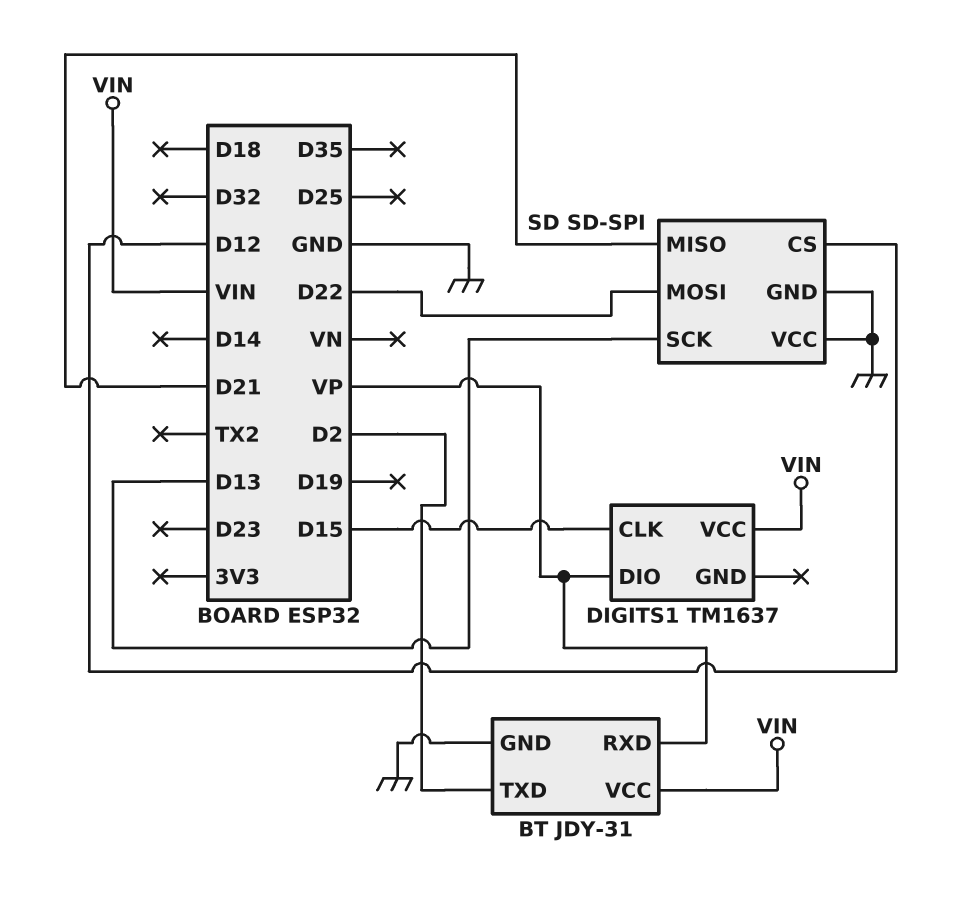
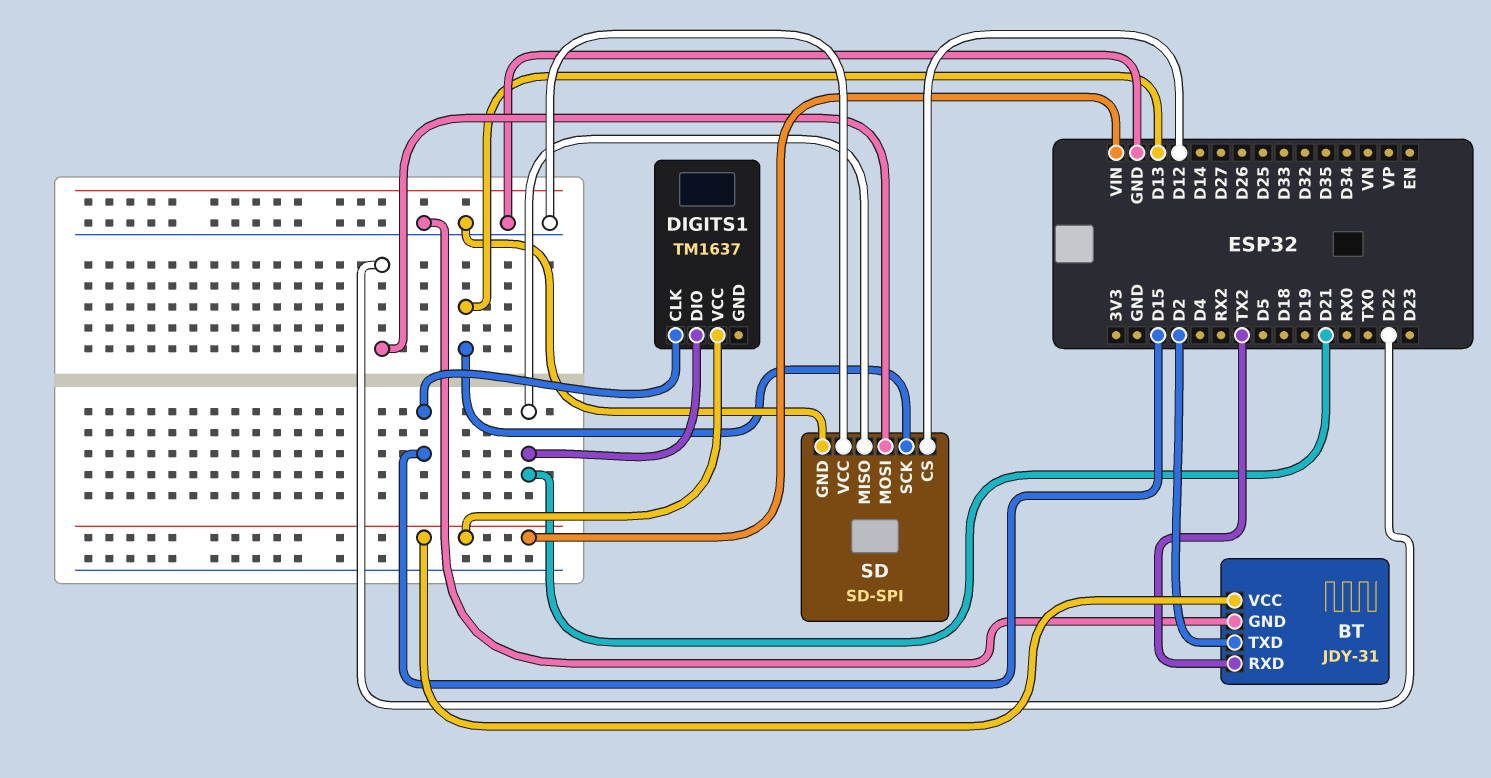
BT pin RXD: VP -> TX2
DIGITS1 pin DIO: VP -> D21

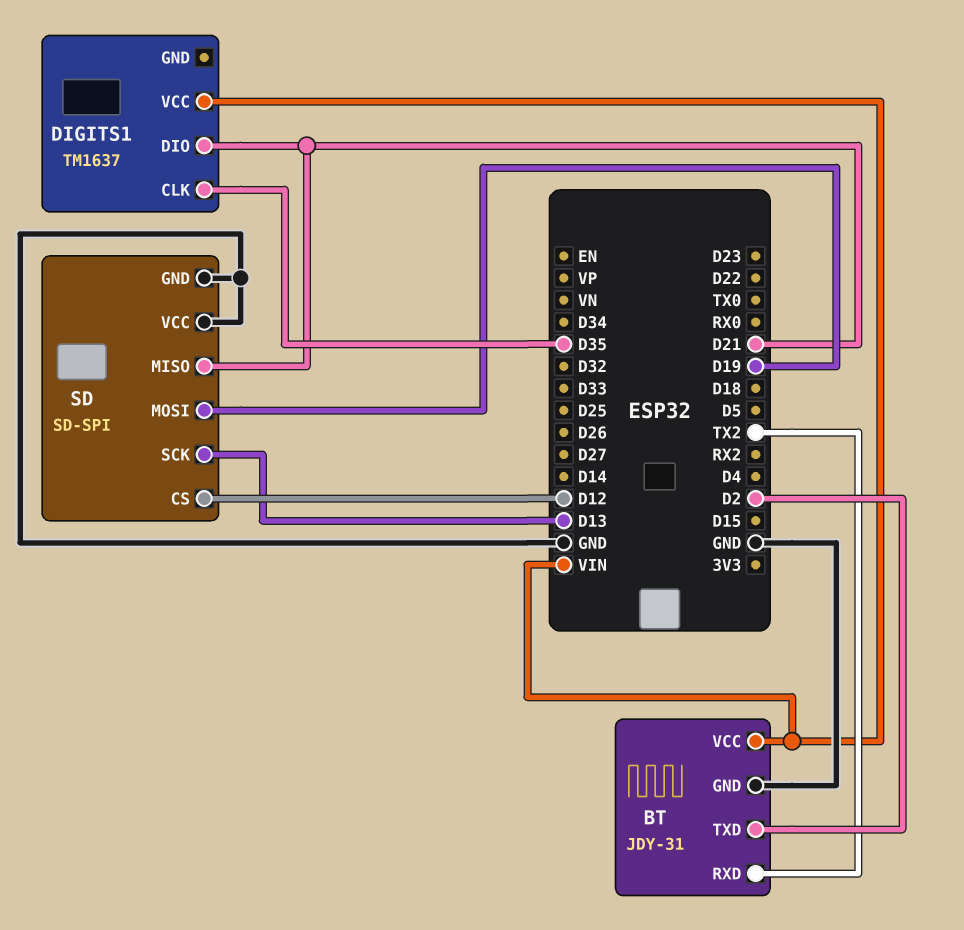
DIGITS1 pin CLK: D15 -> D35
SD pin MOSI: D22 -> D19

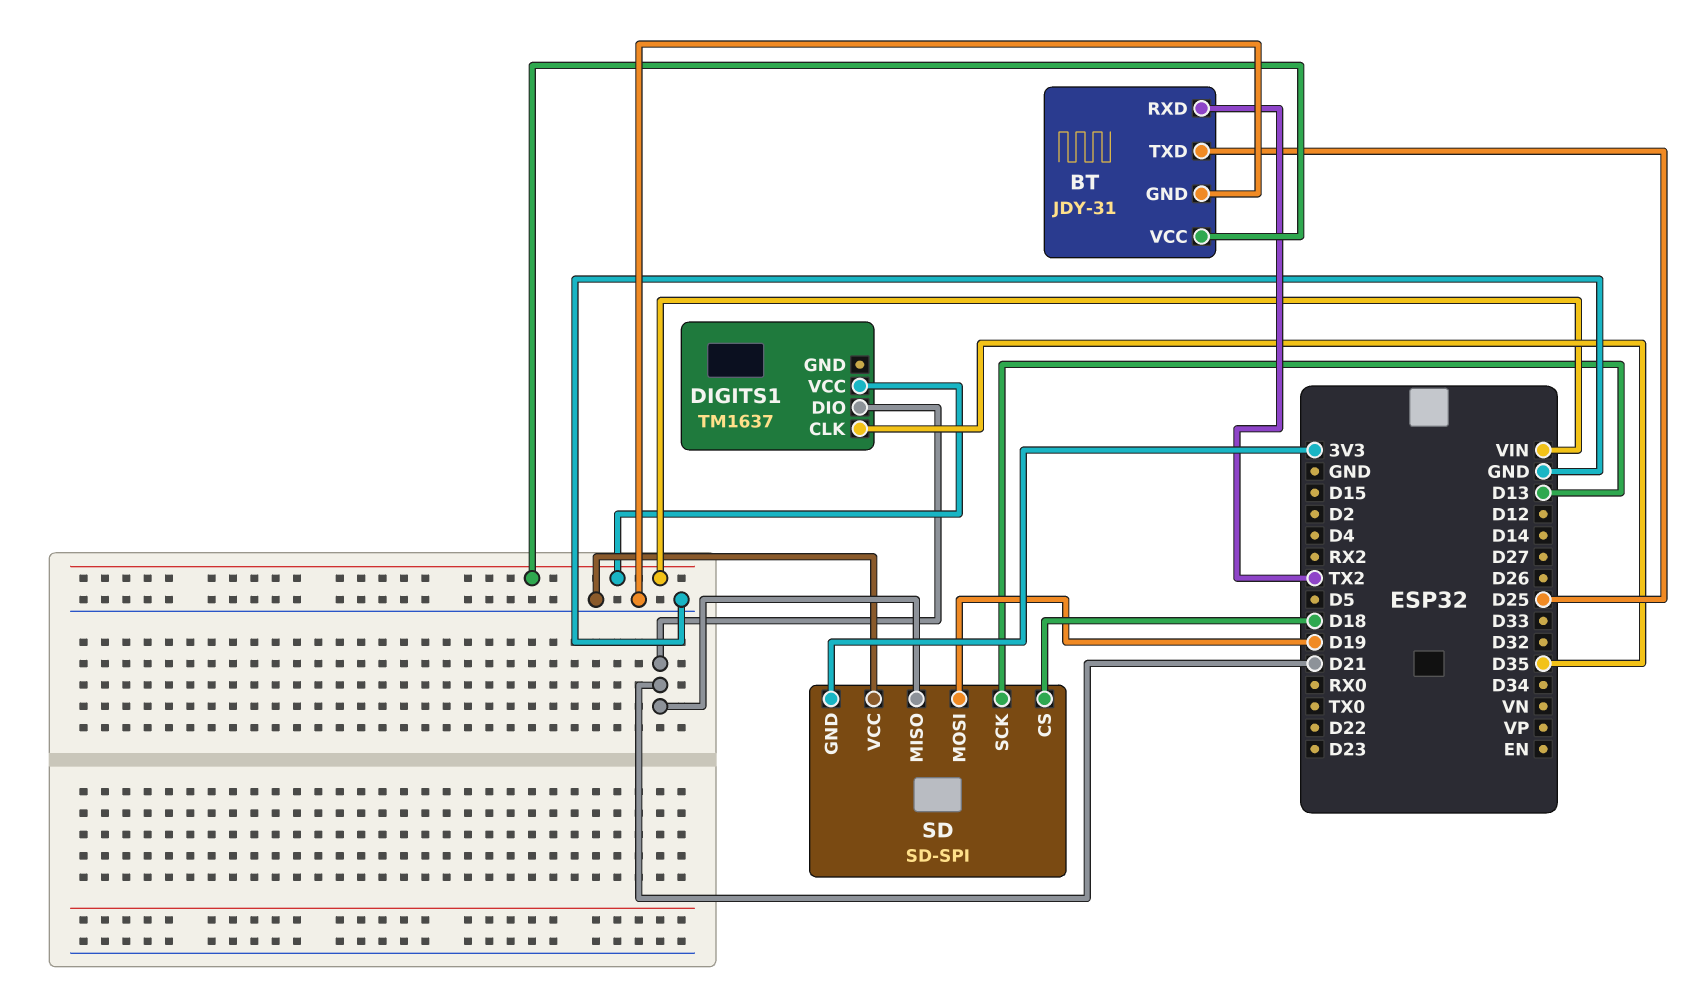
BT pin TXD: D2 -> D25
SD pin CS: D12 -> D18
SD pin GND: GND -> 3V3

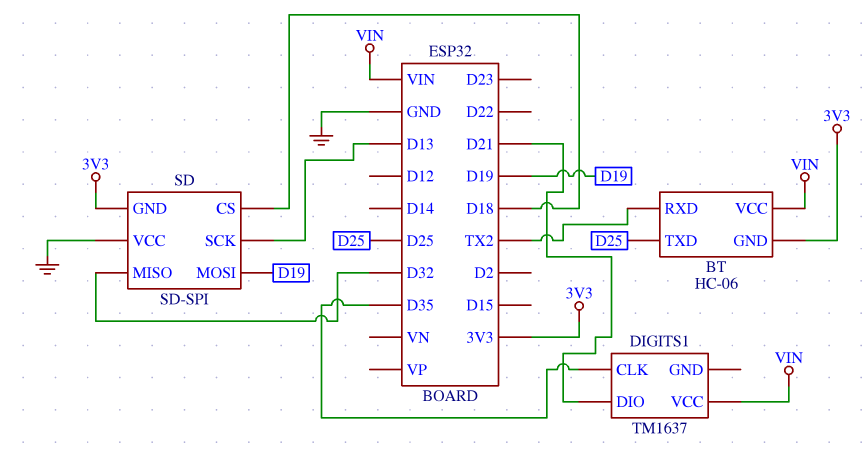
BT: JDY-31 -> HC-06
BT pin GND: GND -> 3V3
SD pin MISO: D21 -> D32

